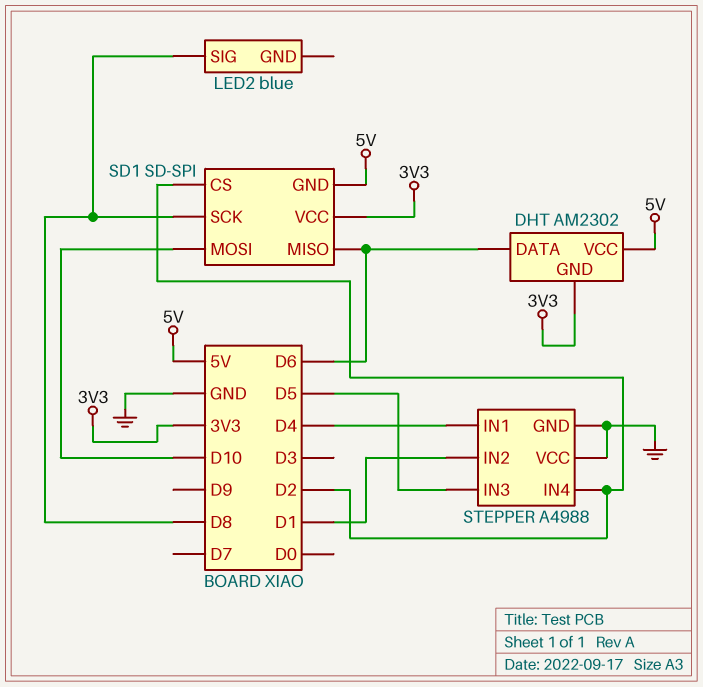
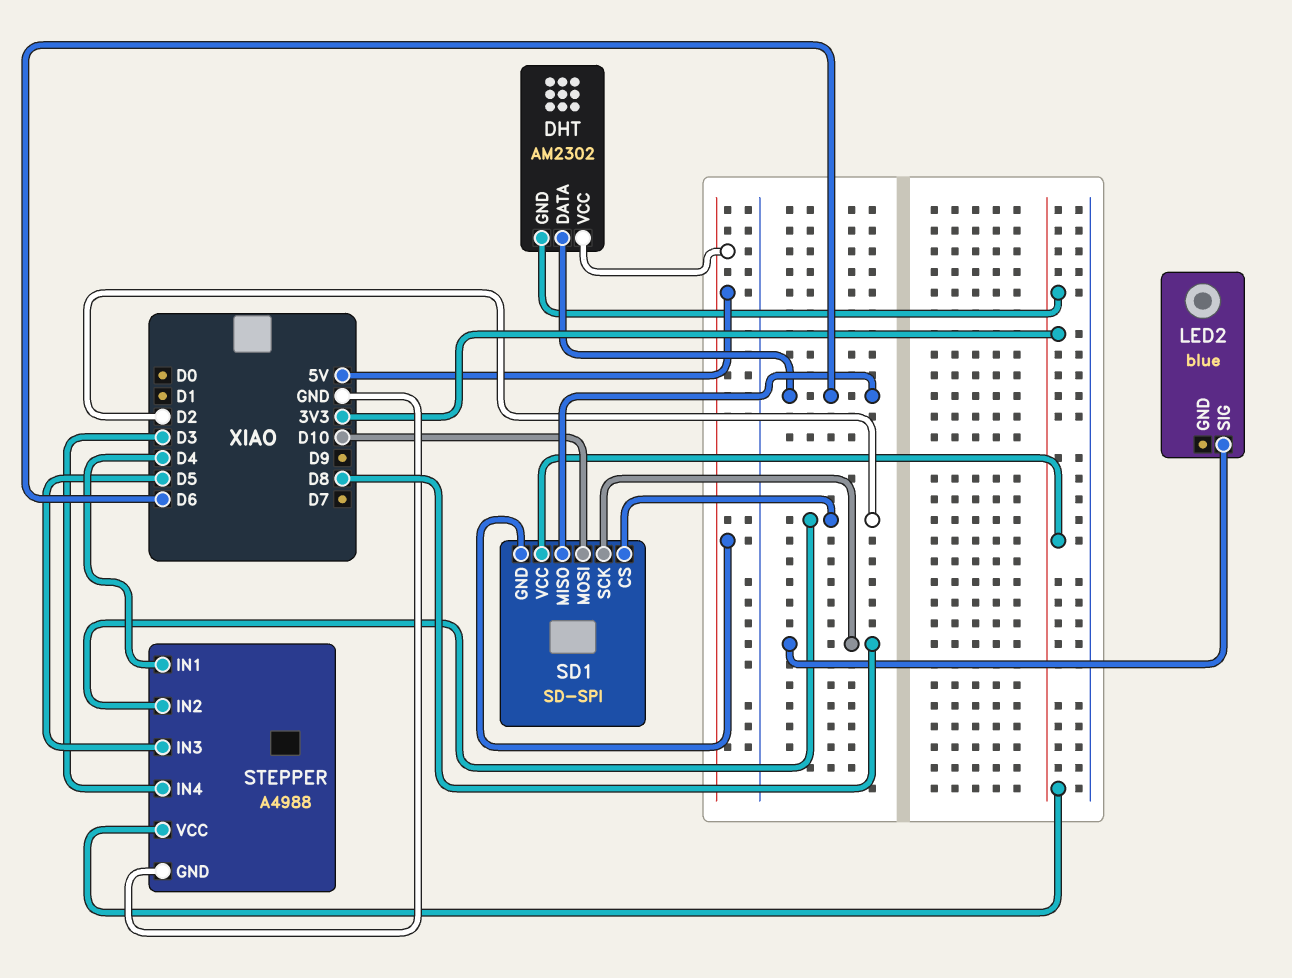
STEPPER pin IN2: D1 -> D2
STEPPER pin IN4: D2 -> D3
STEPPER pin VCC: GND -> 3V3

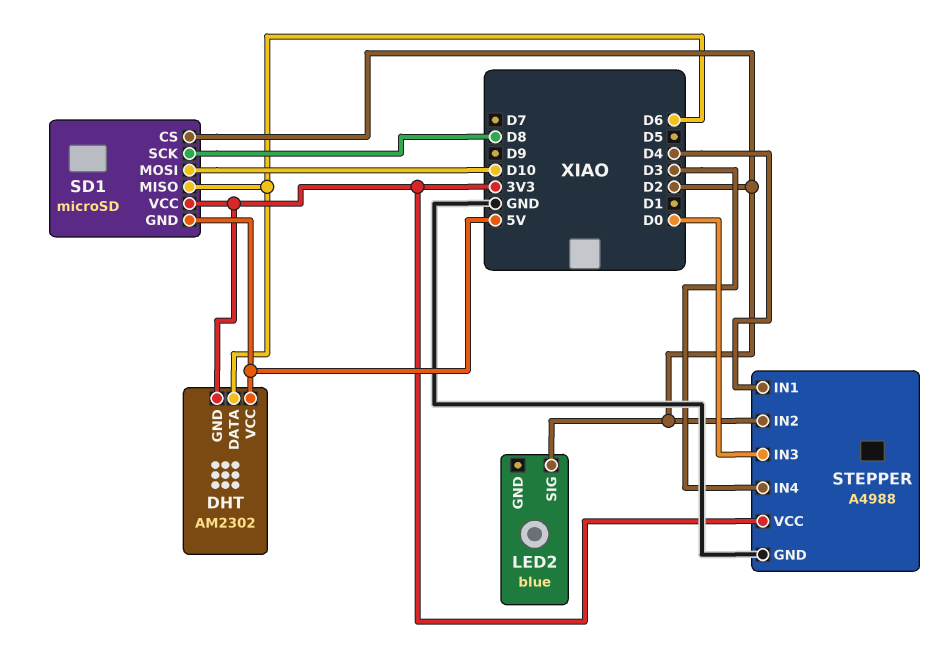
LED2 pin SIG: D8 -> D2
SD1: SD-SPI -> microSD
STEPPER pin IN3: D5 -> D0

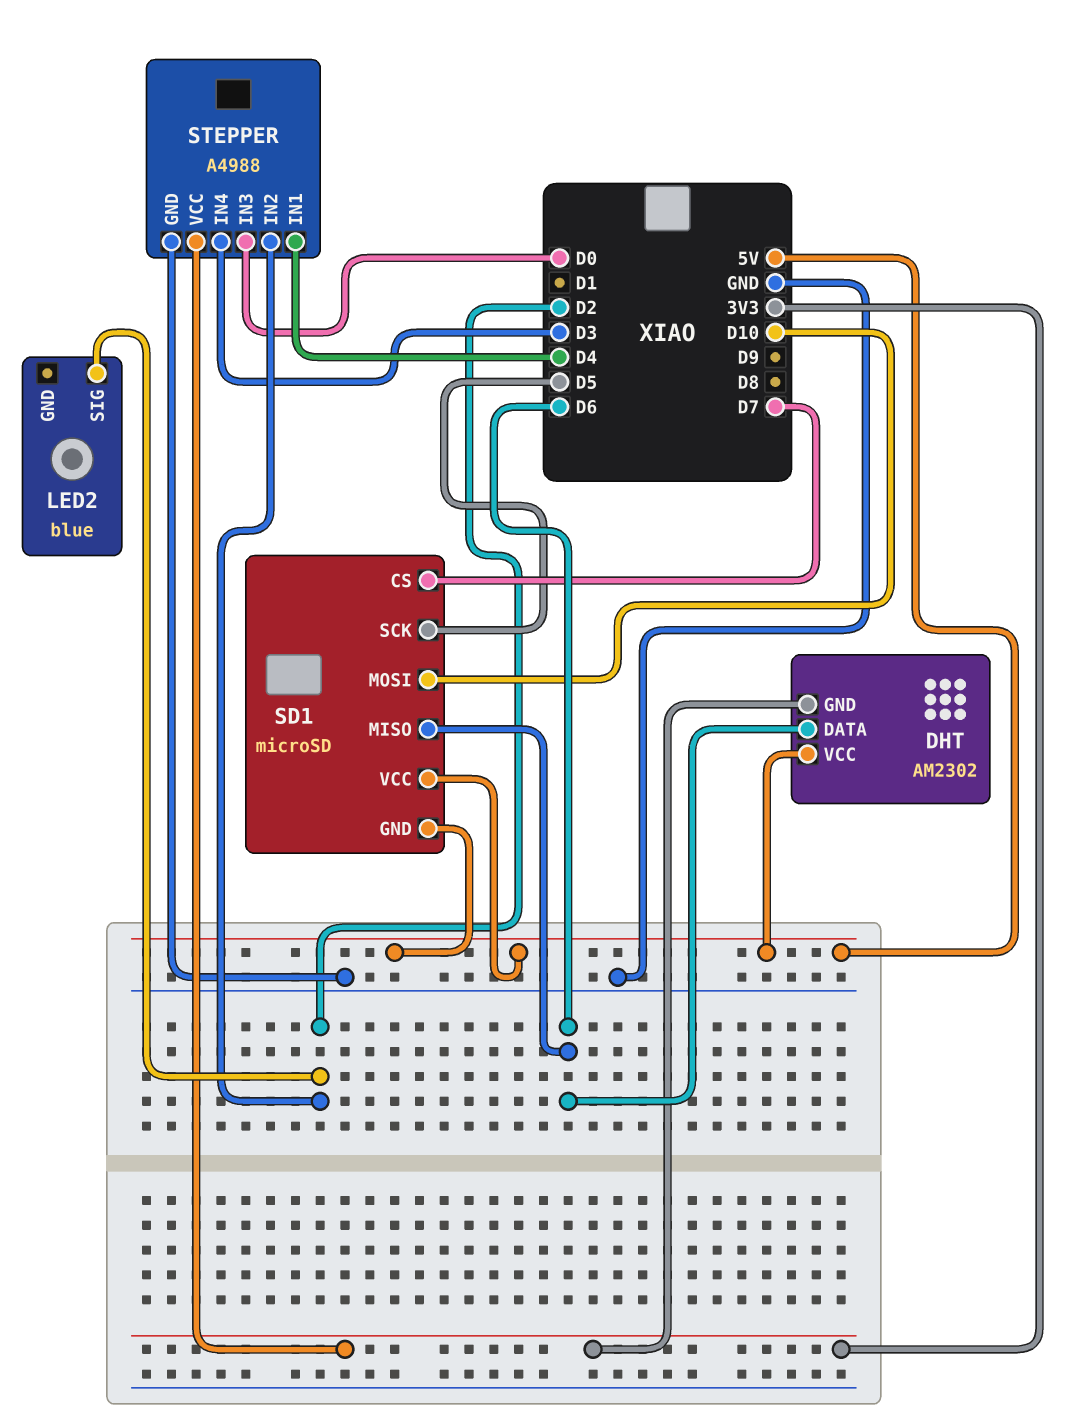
SD1 pin CS: D2 -> D7
SD1 pin SCK: D8 -> D5
SD1 pin VCC: 3V3 -> 5V

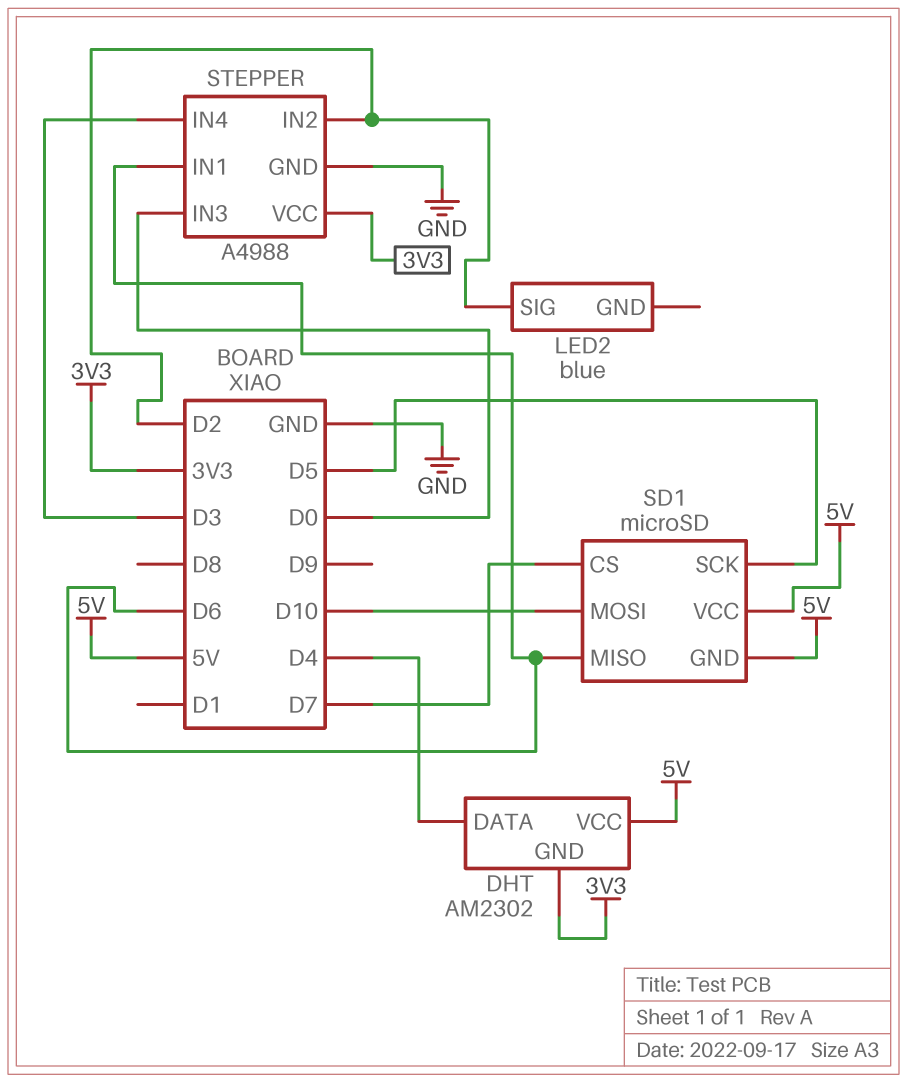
DHT pin DATA: D6 -> D4
STEPPER pin IN1: D4 -> D6

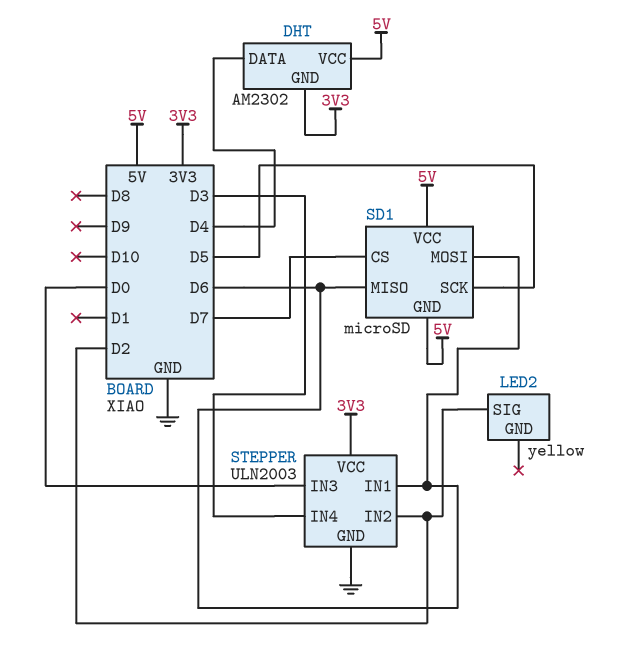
LED2: blue -> yellow
SD1 pin MOSI: D10 -> D6
STEPPER: A4988 -> ULN2003

